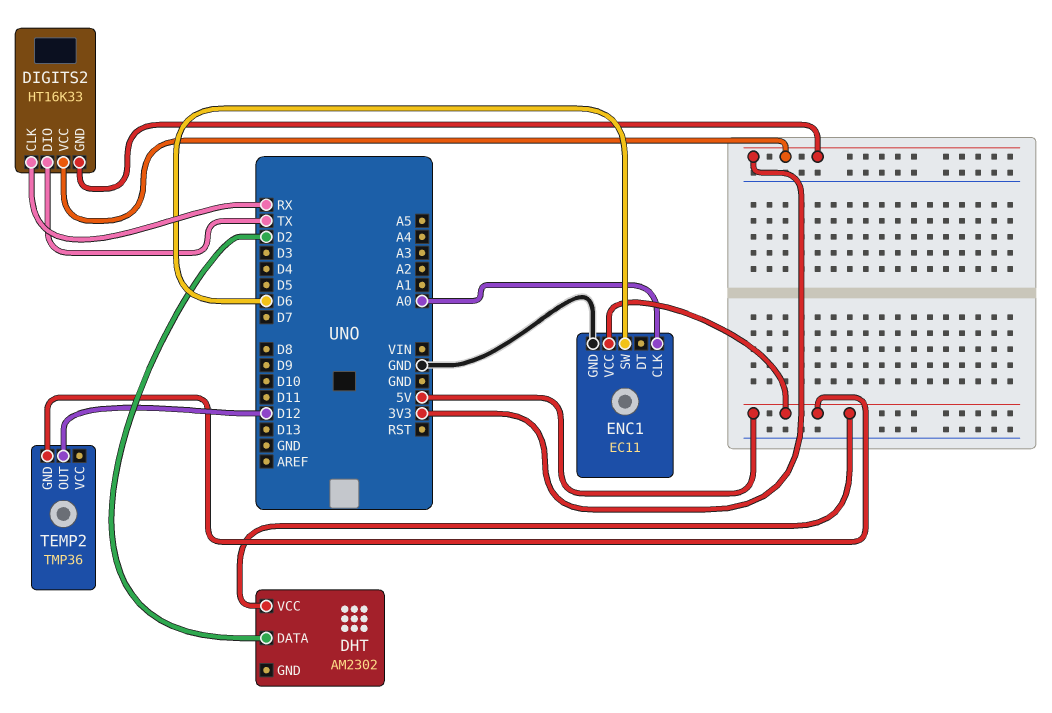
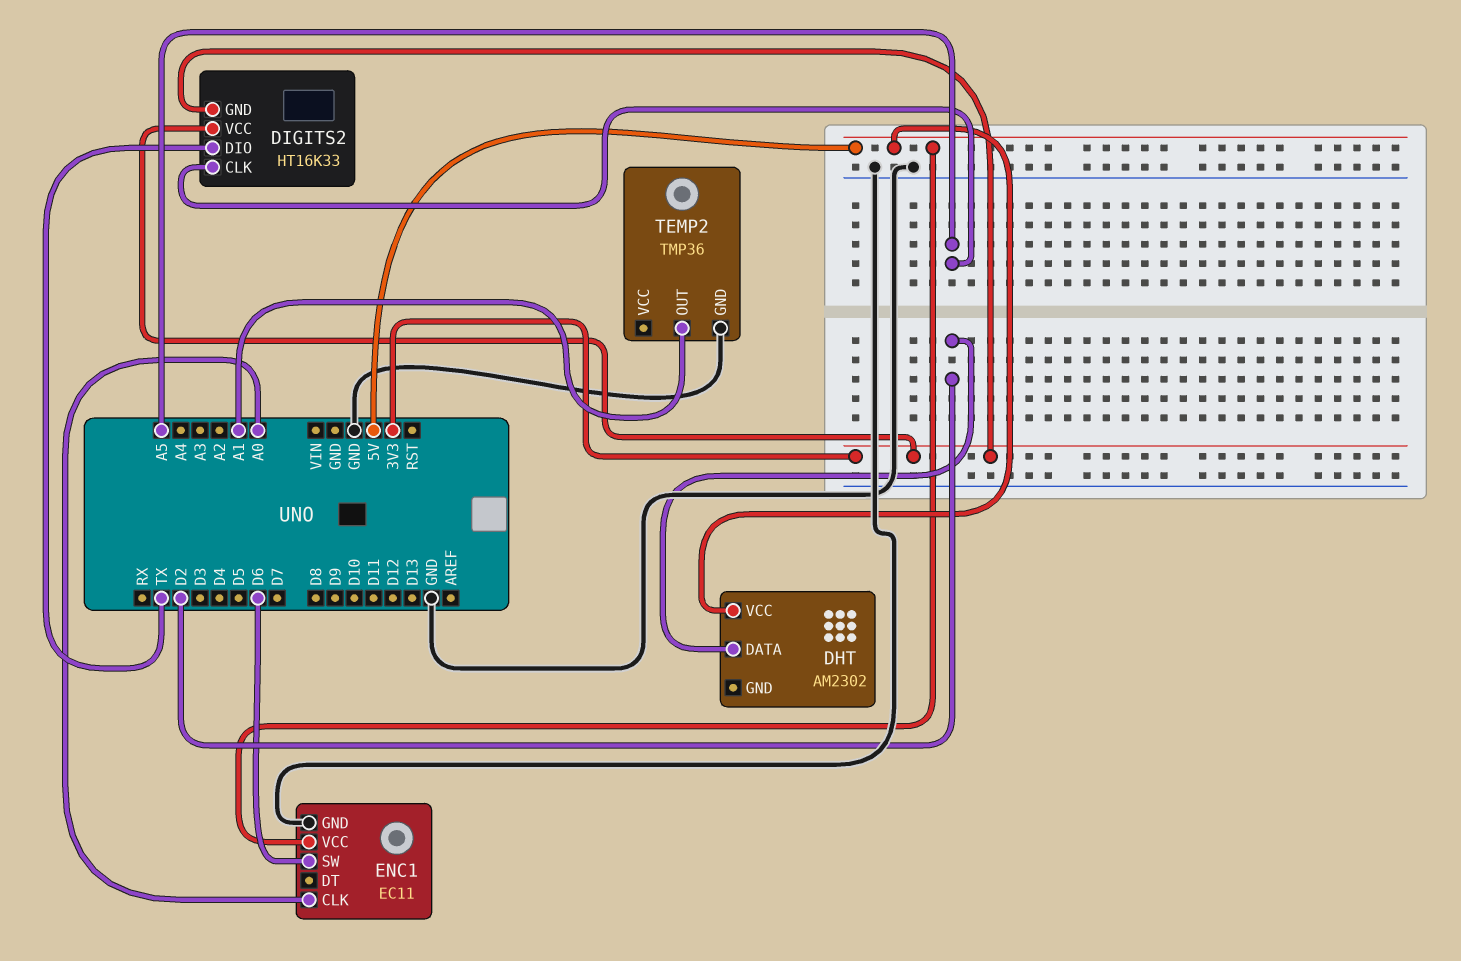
DIGITS2 pin CLK: RX -> A5
TEMP2 pin GND: 5V -> GND
TEMP2 pin OUT: D12 -> A1

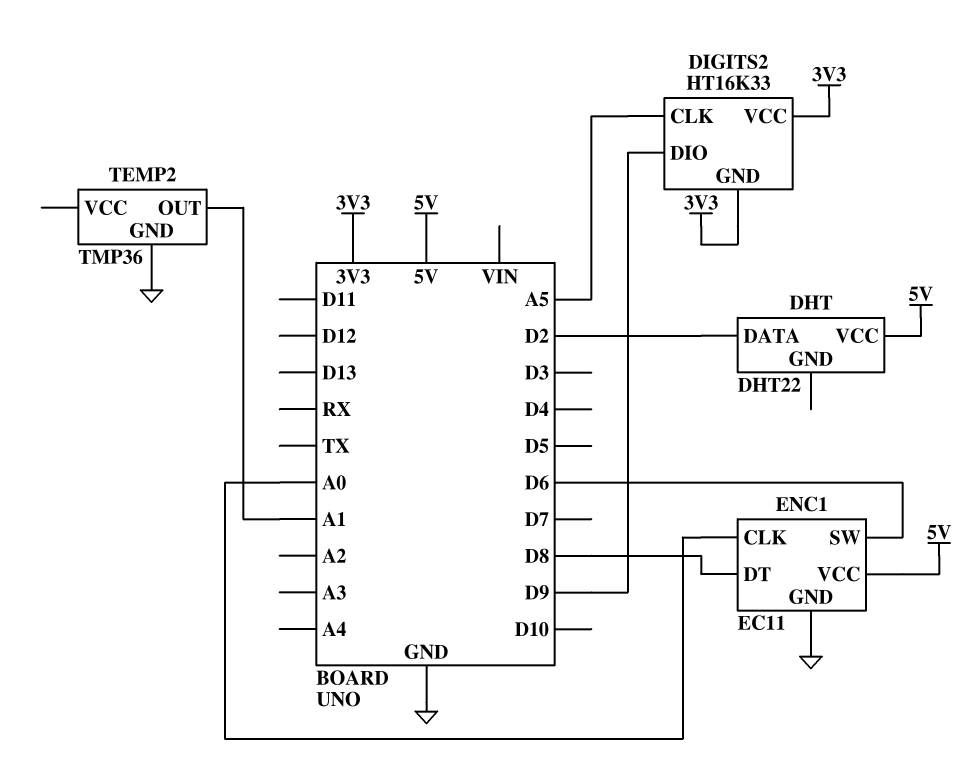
DHT: AM2302 -> DHT22
DIGITS2 pin DIO: TX -> D9
ENC1 pin DT: none -> D8

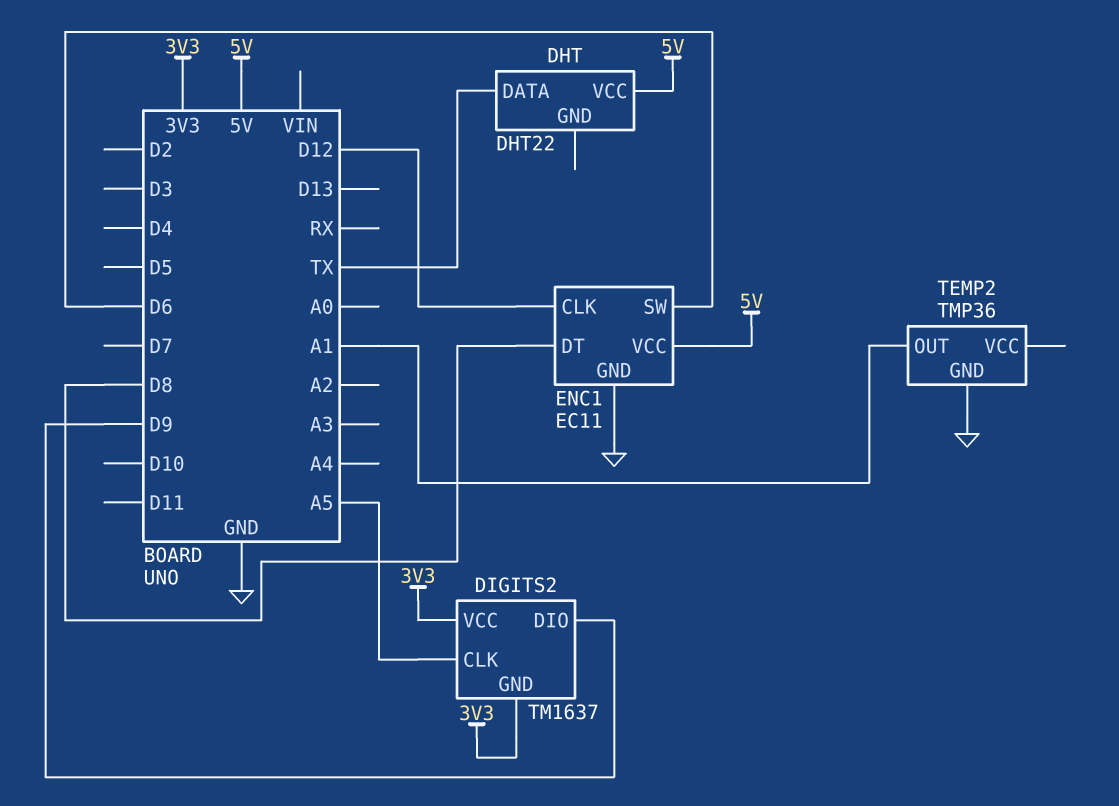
DHT pin DATA: D2 -> TX
DIGITS2: HT16K33 -> TM1637
ENC1 pin CLK: A0 -> D12

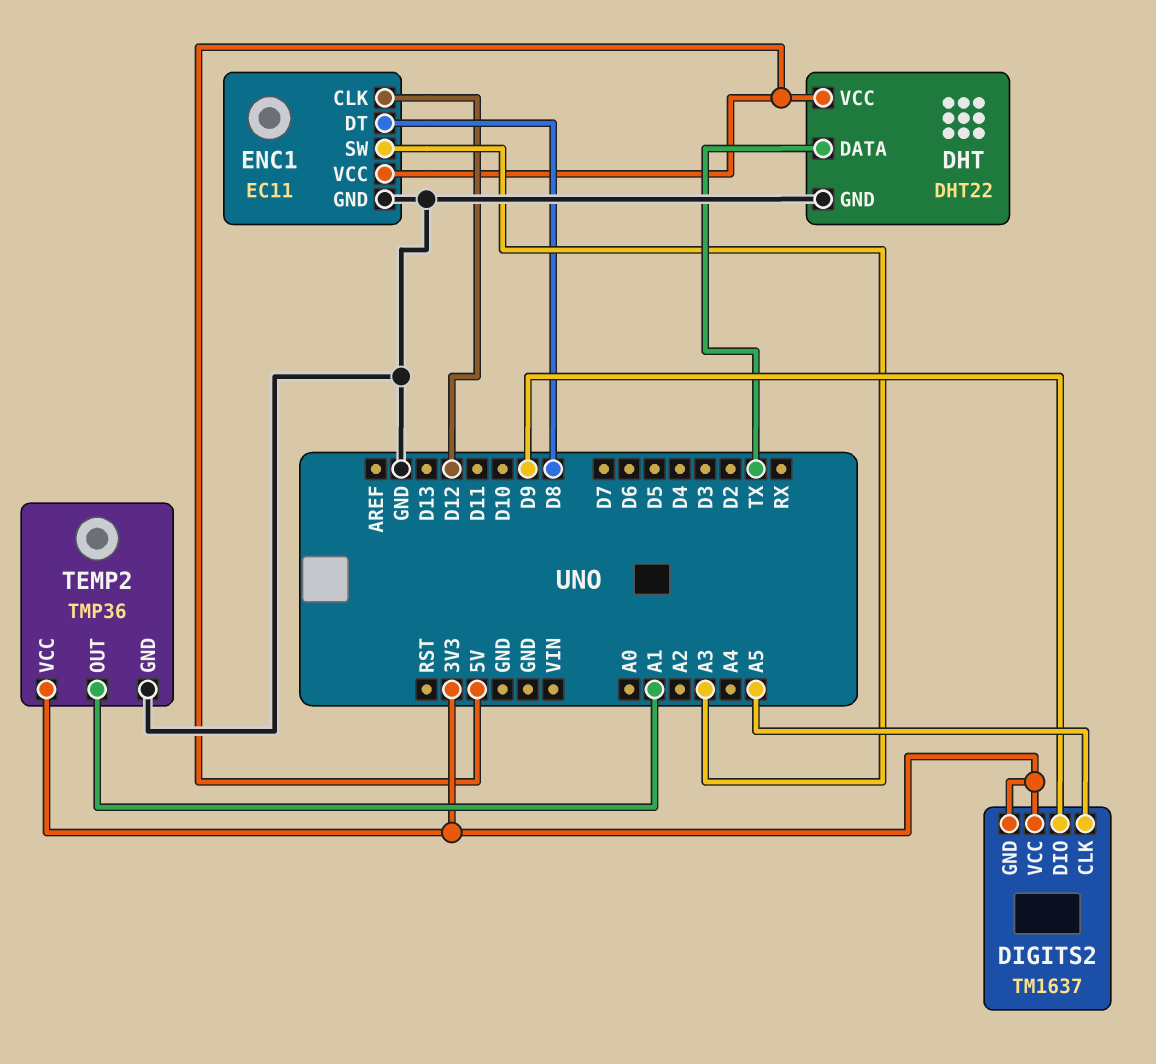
DHT pin GND: none -> GND
ENC1 pin SW: D6 -> A3
TEMP2 pin VCC: none -> 3V3

